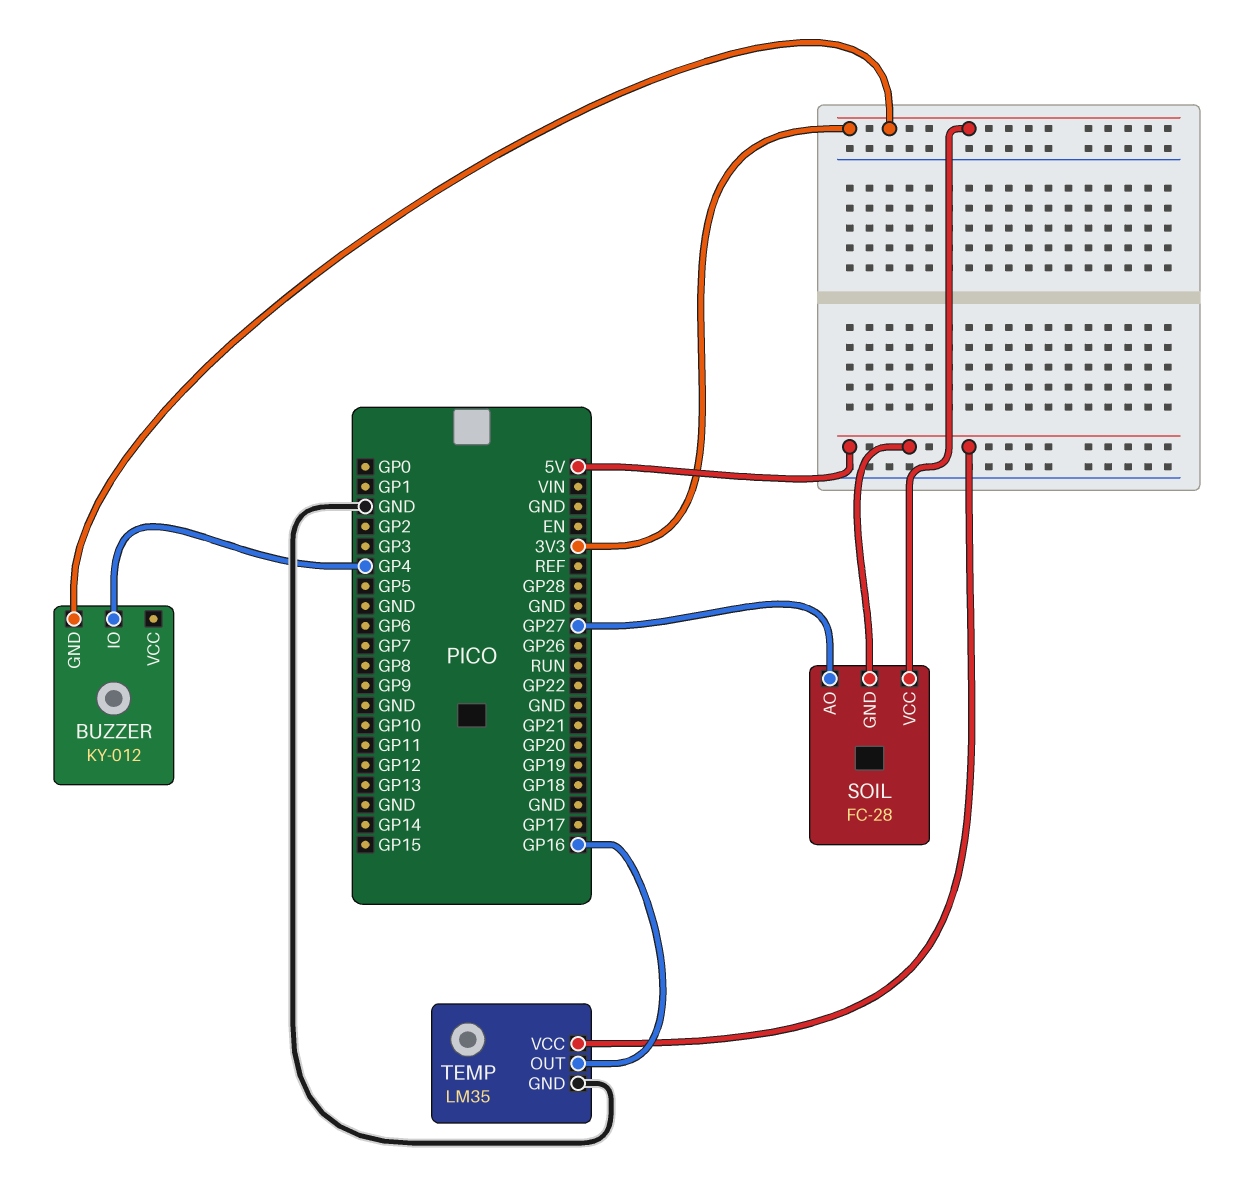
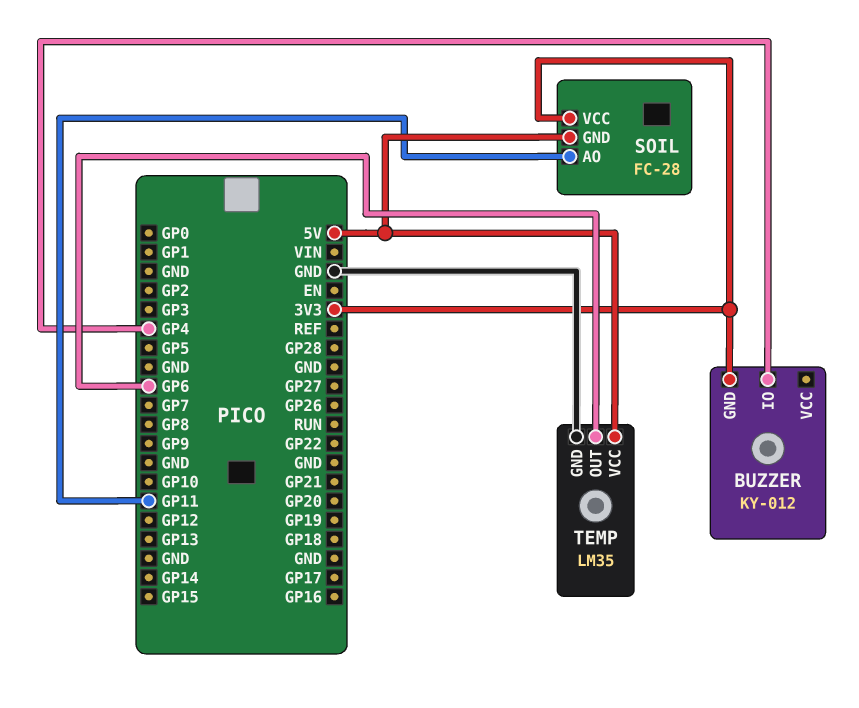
SOIL pin AO: GP27 -> GP11
TEMP pin OUT: GP16 -> GP6

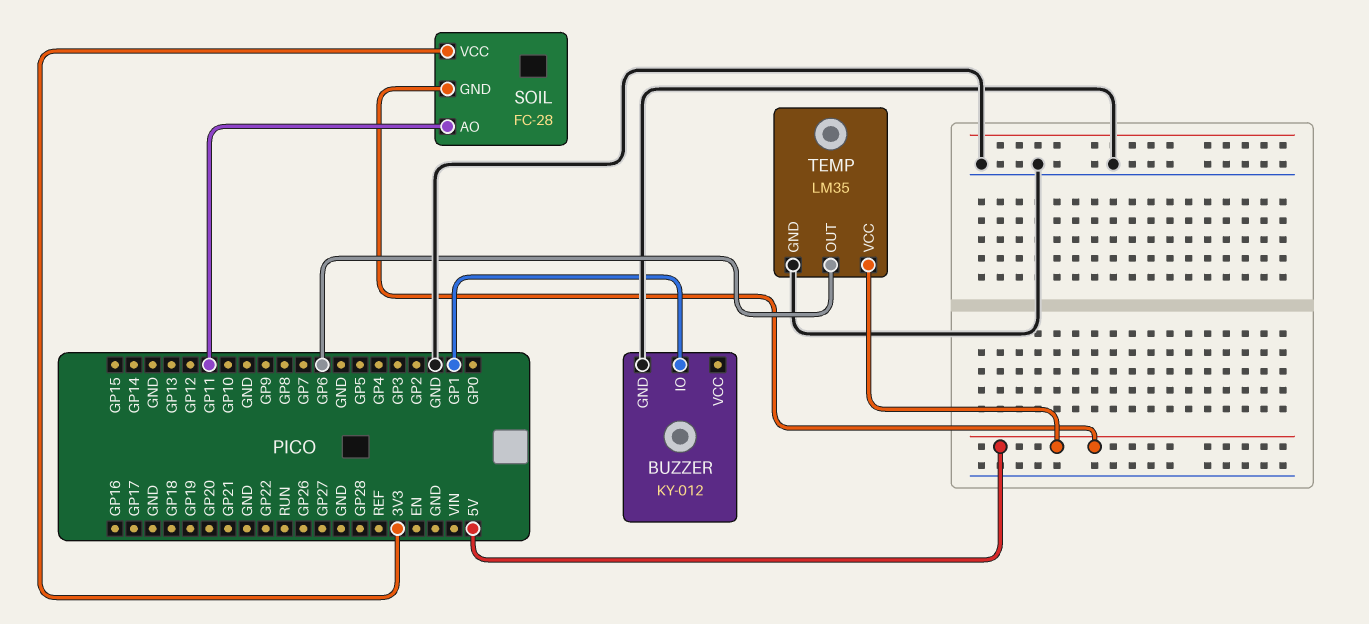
BUZZER pin GND: 3V3 -> GND
BUZZER pin IO: GP4 -> GP1

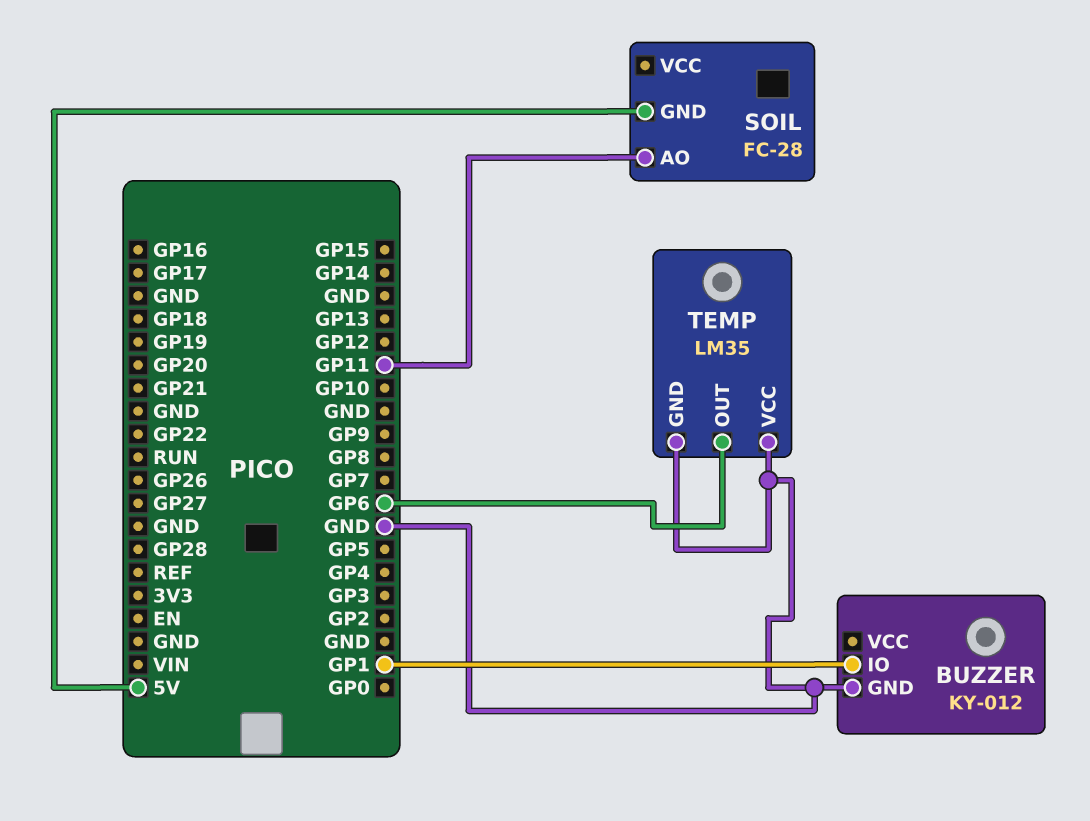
SOIL pin VCC: 3V3 -> none
TEMP pin VCC: 5V -> GND

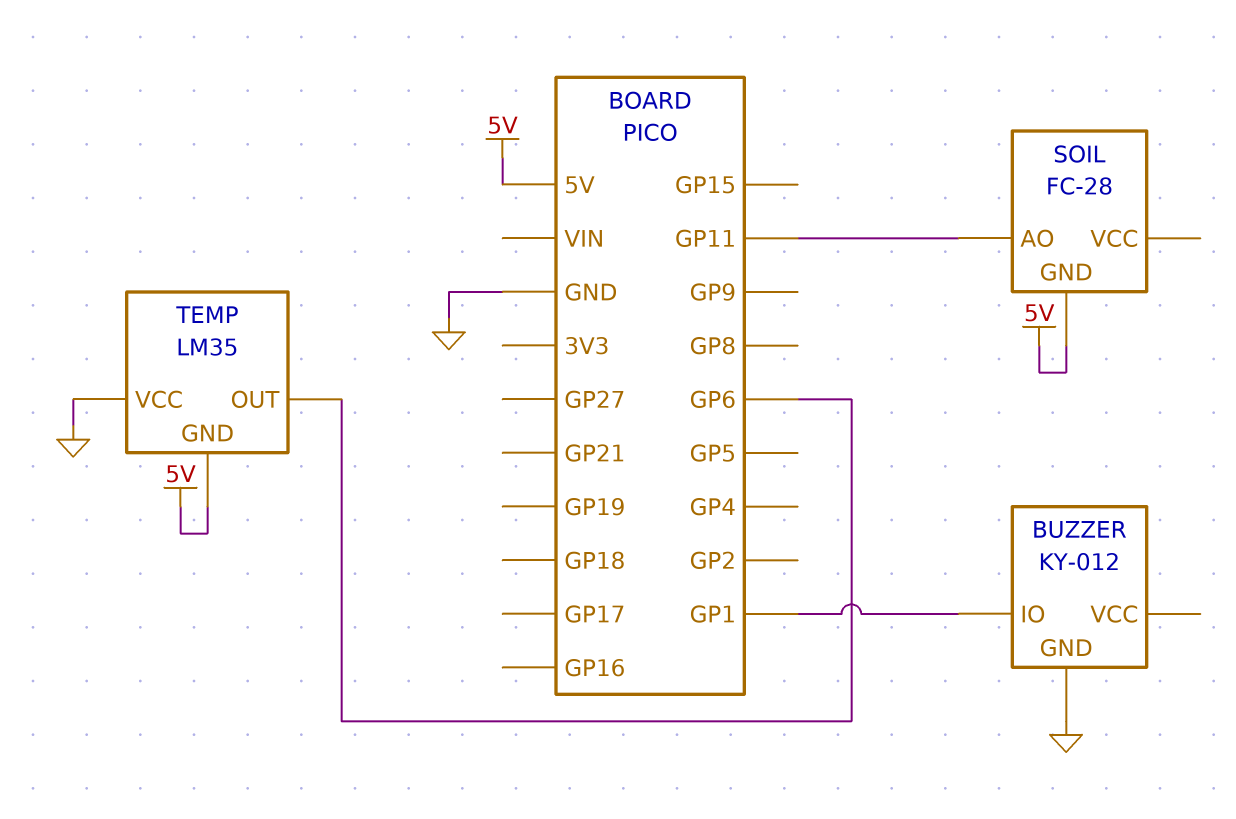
TEMP pin GND: GND -> 5V

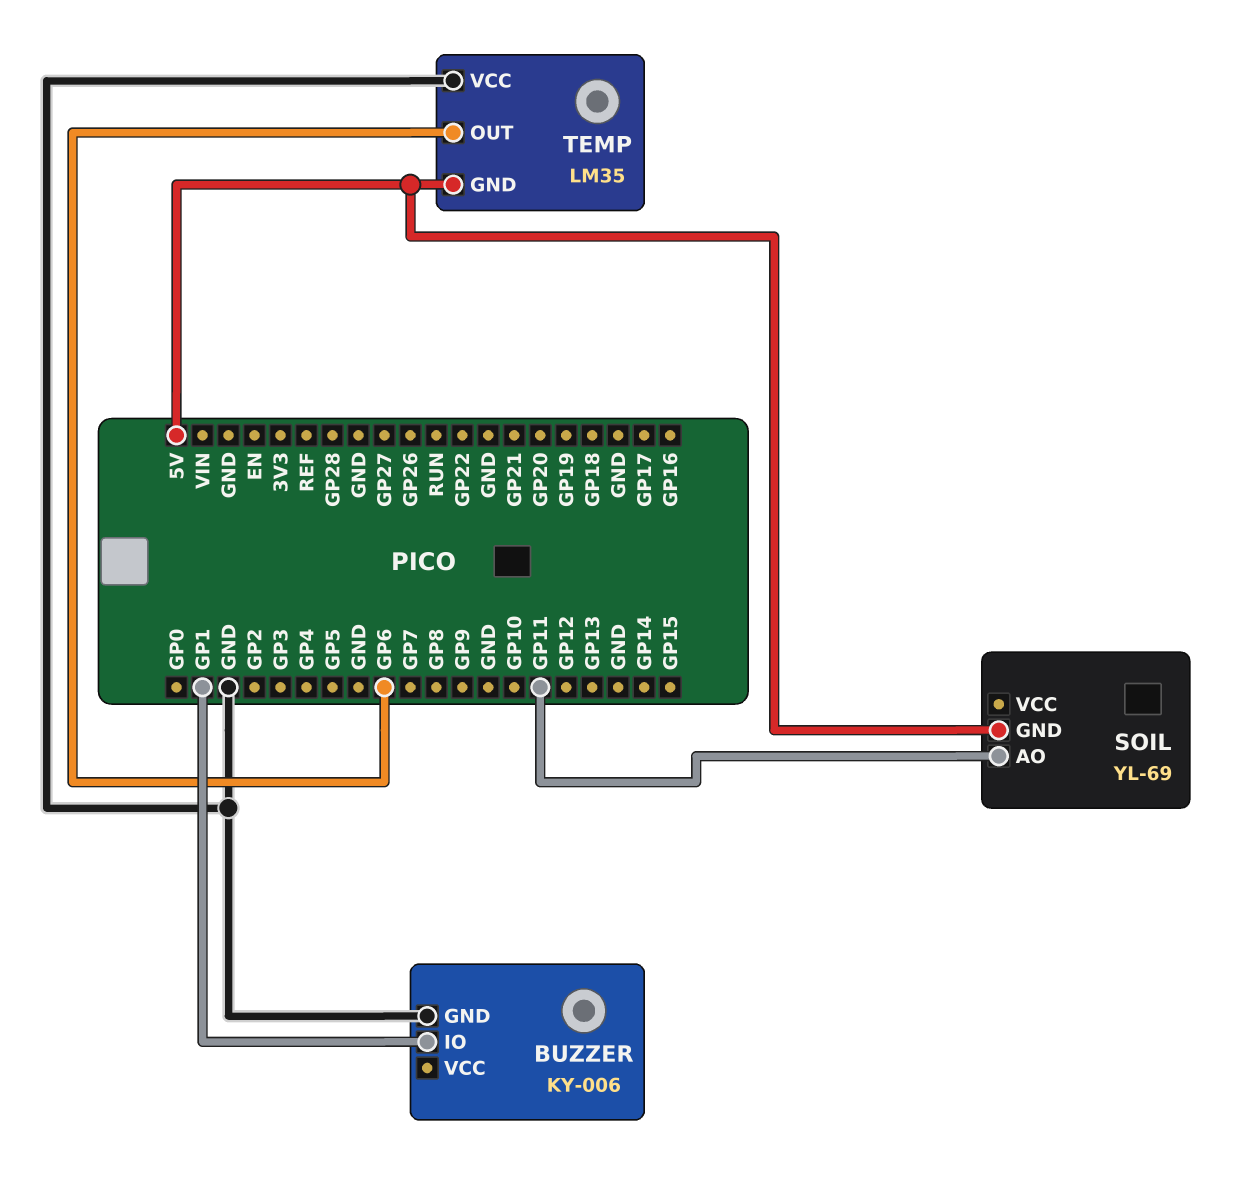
BUZZER: KY-012 -> KY-006
SOIL: FC-28 -> YL-69

